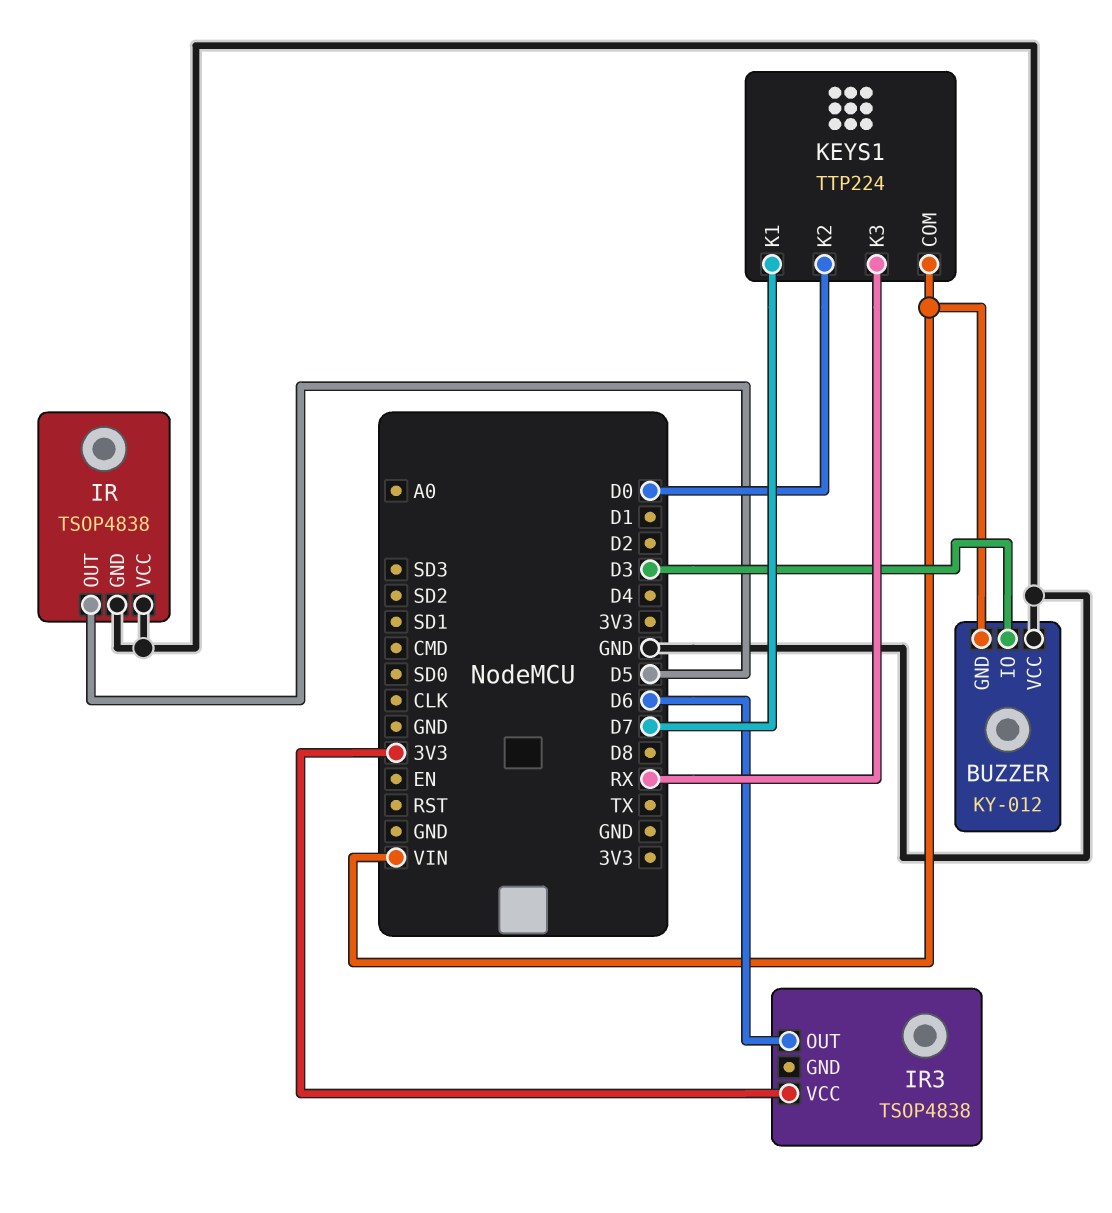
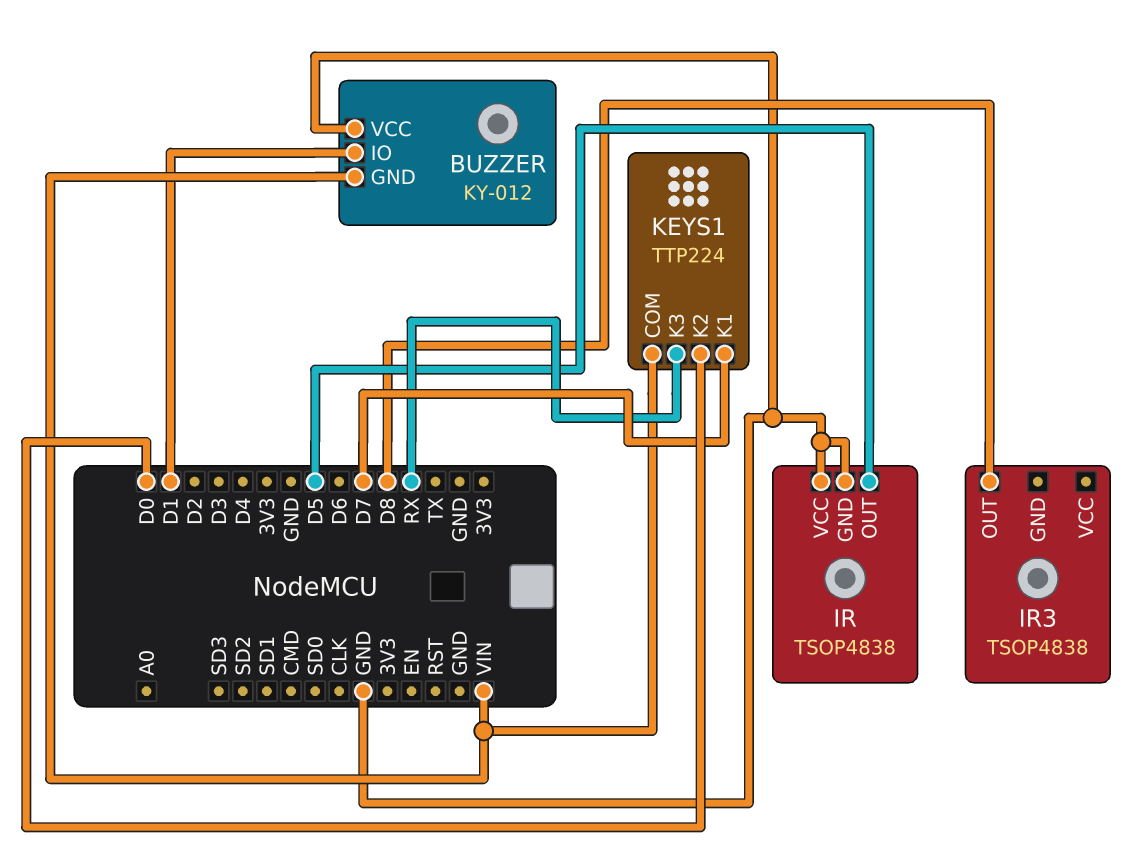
BUZZER pin IO: D3 -> D1
IR3 pin OUT: D6 -> D8
IR3 pin VCC: 3V3 -> none

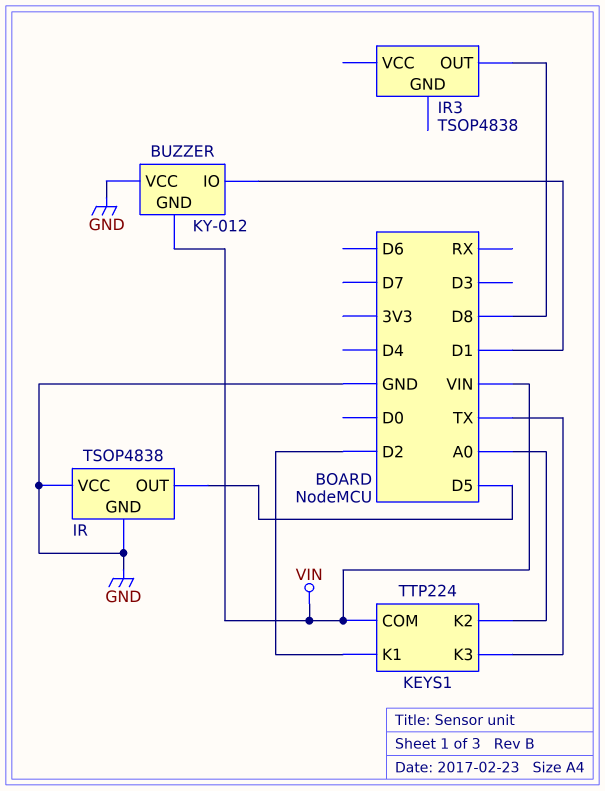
KEYS1 pin K1: D7 -> D2
KEYS1 pin K2: D0 -> A0
KEYS1 pin K3: RX -> TX

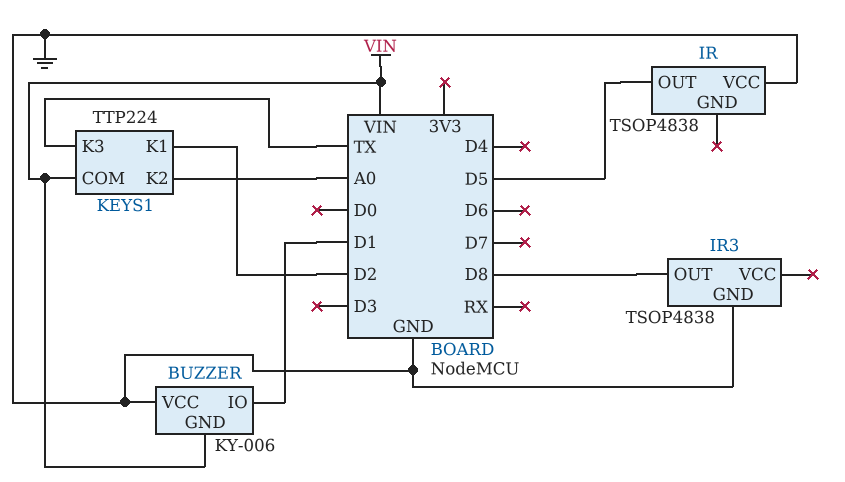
BUZZER: KY-012 -> KY-006
IR pin GND: GND -> none
IR3 pin GND: none -> GND

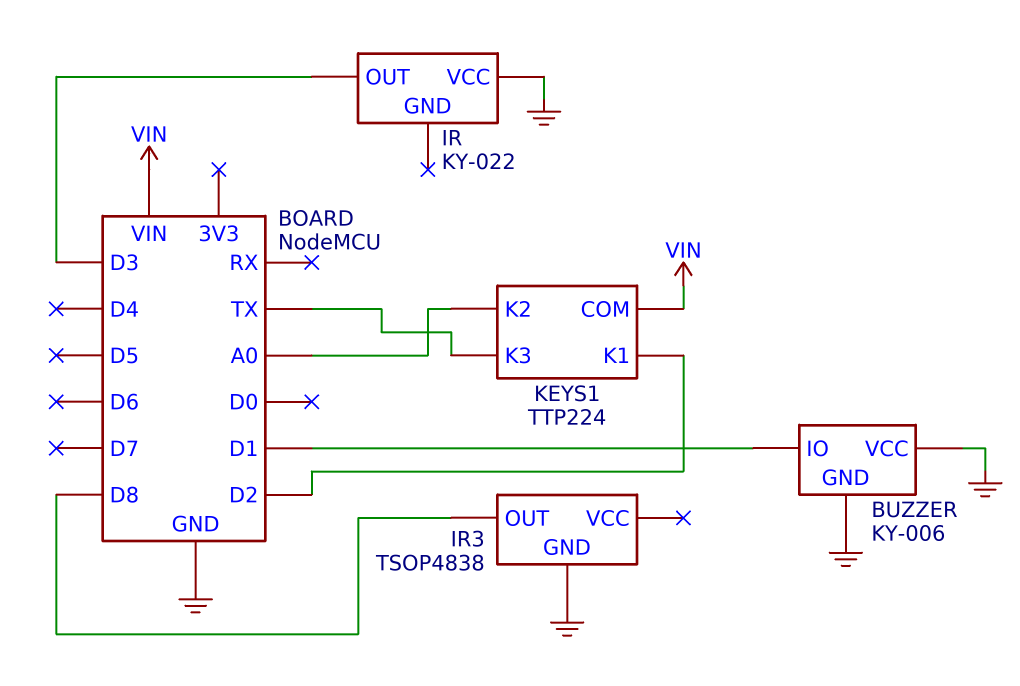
BUZZER pin GND: VIN -> GND
IR: TSOP4838 -> KY-022
IR pin OUT: D5 -> D3

